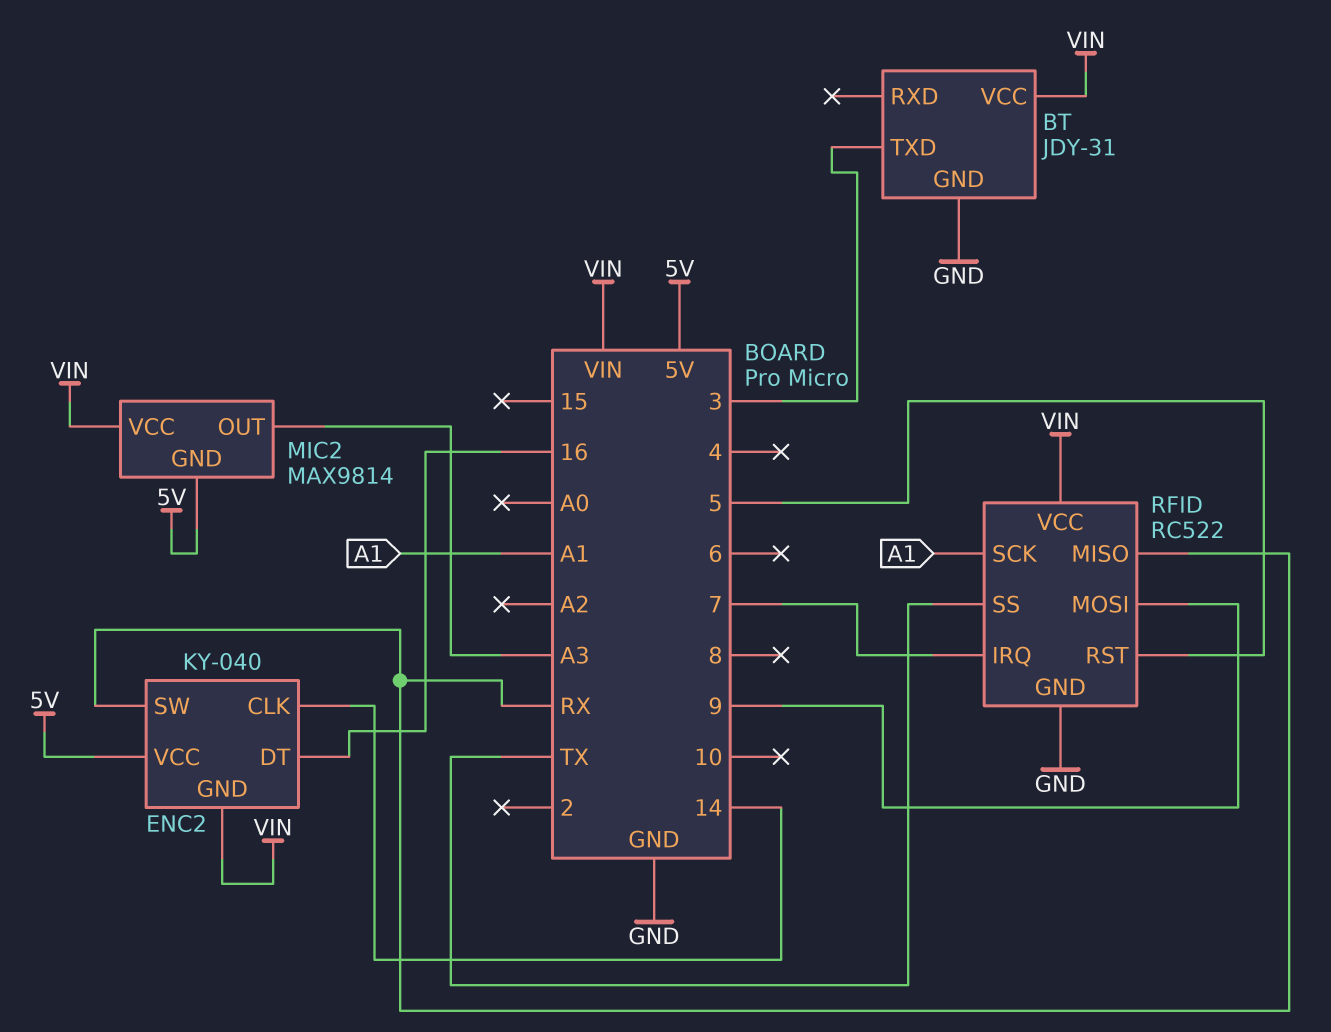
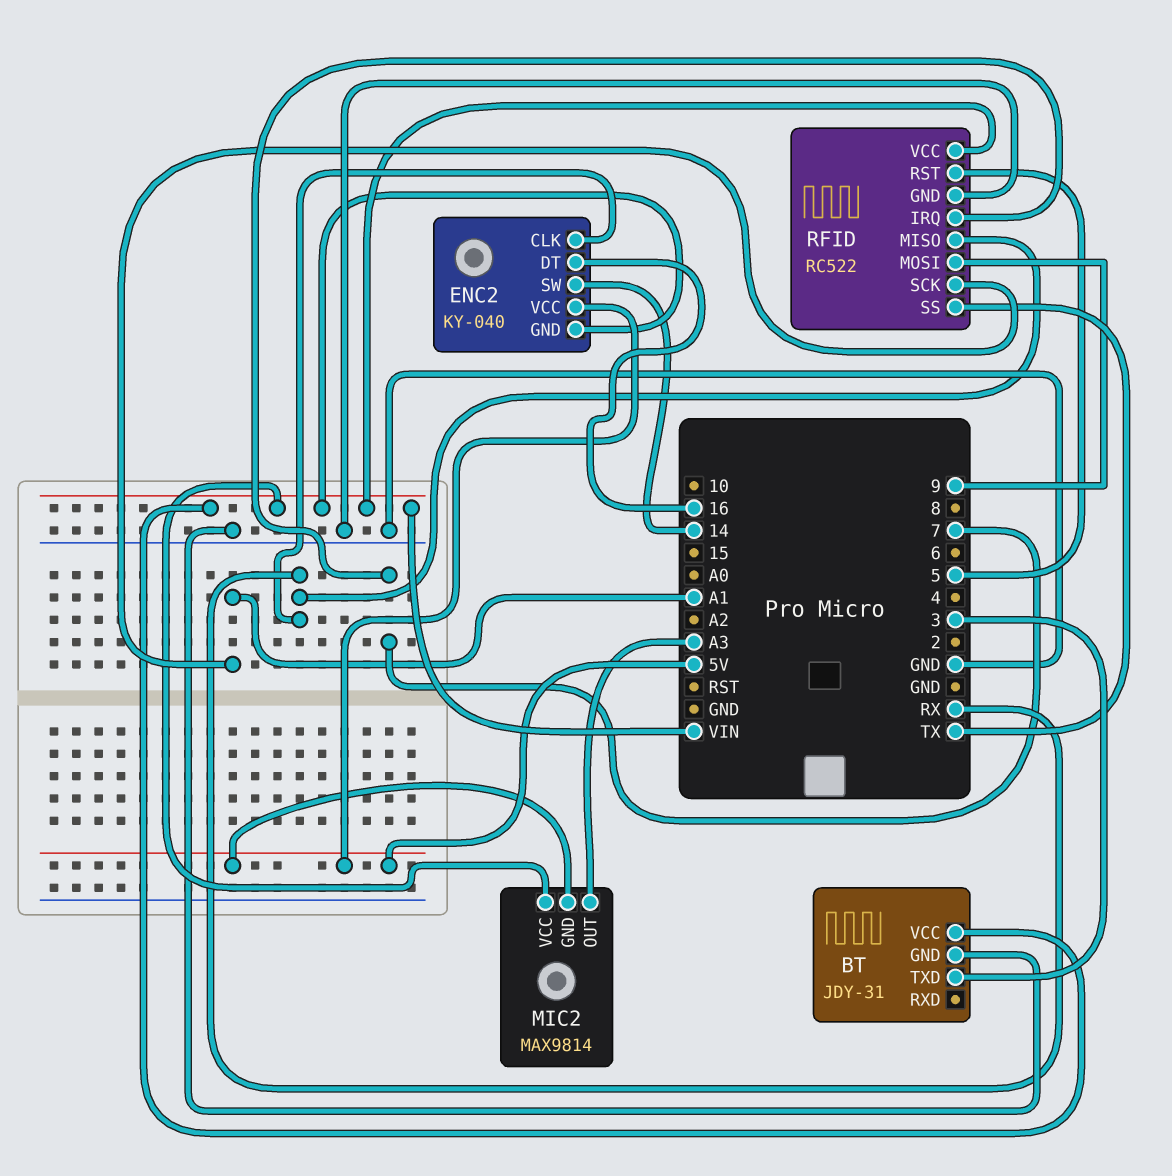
ENC2 pin CLK: 14 -> RX
ENC2 pin SW: RX -> 14

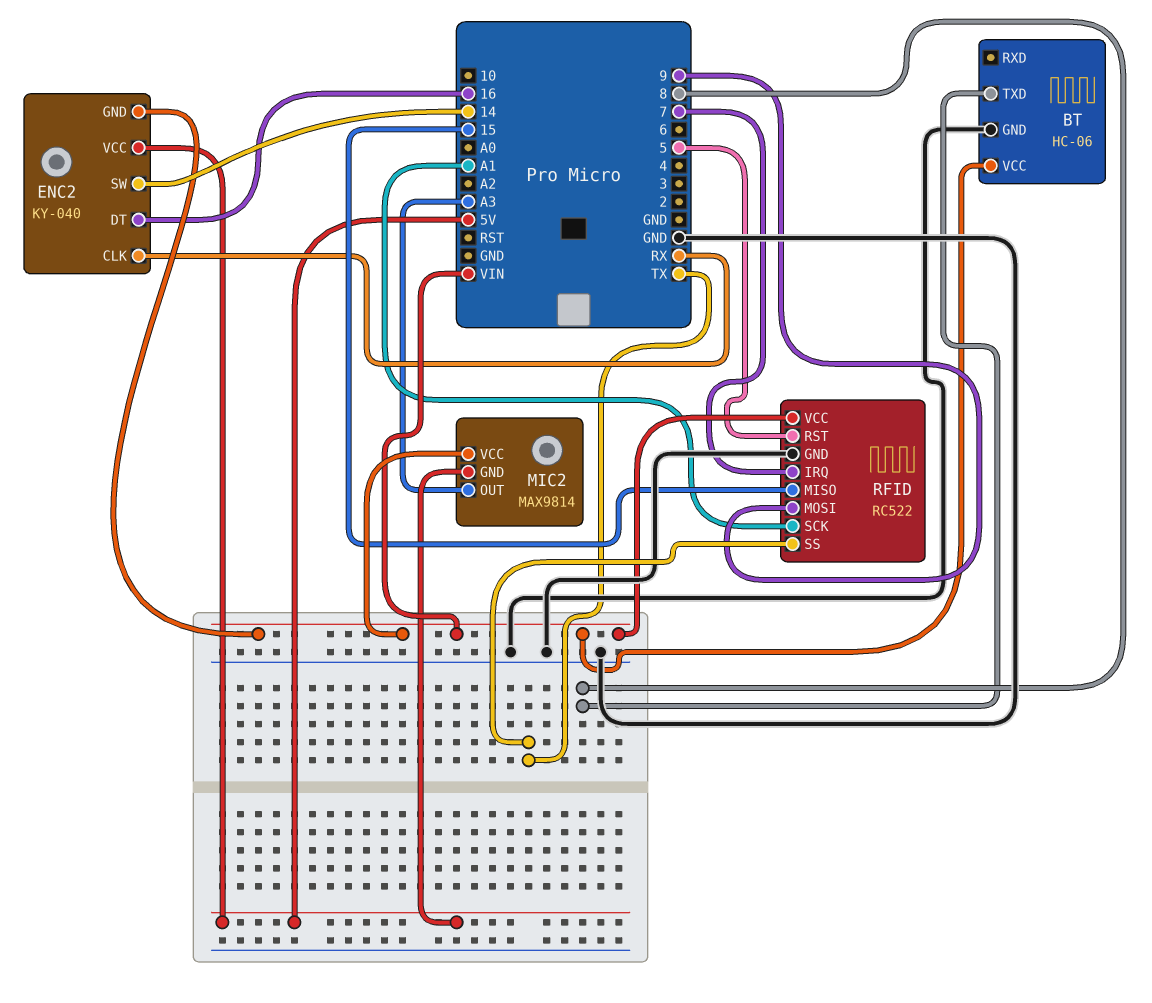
BT: JDY-31 -> HC-06
BT pin TXD: 3 -> 8
RFID pin MISO: RX -> 15

